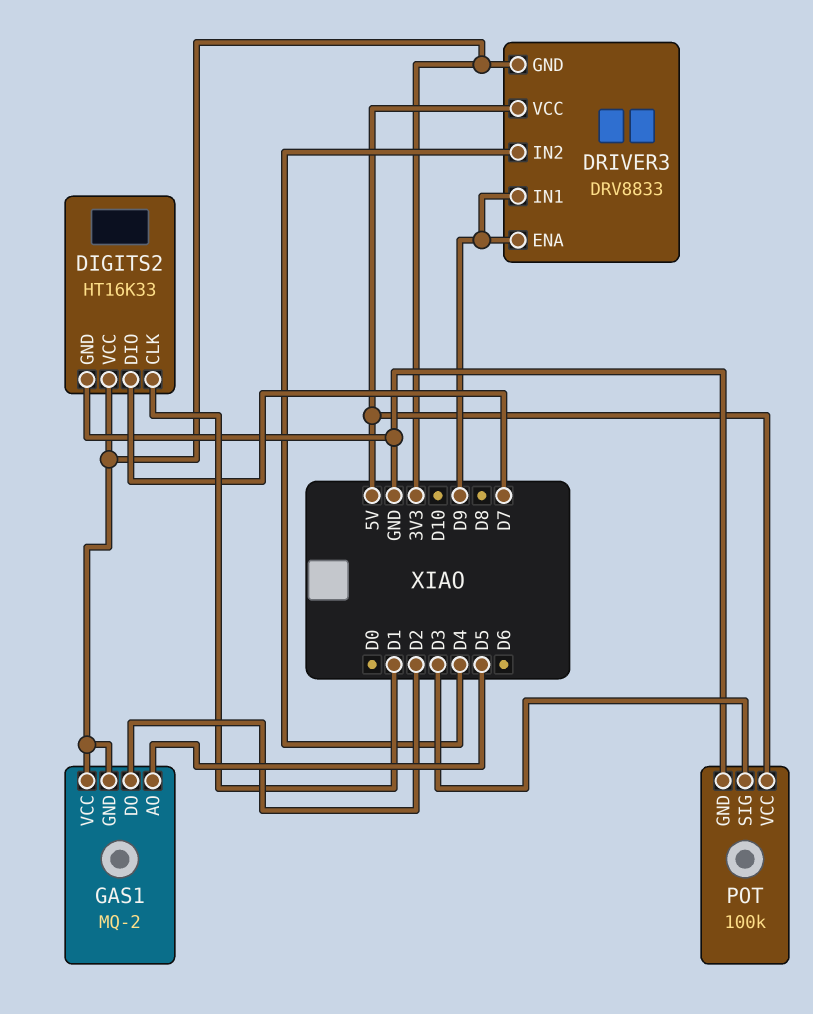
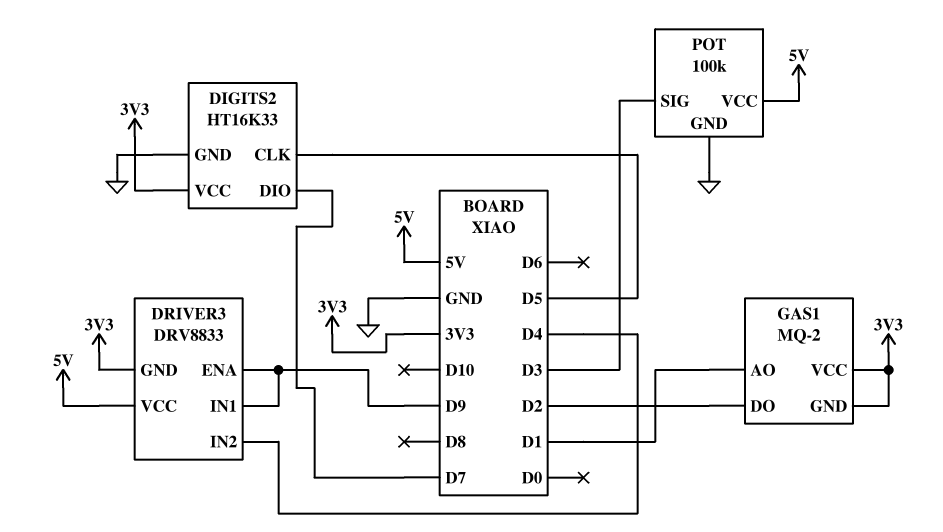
DIGITS2 pin CLK: D1 -> D5
GAS1 pin AO: D5 -> D1

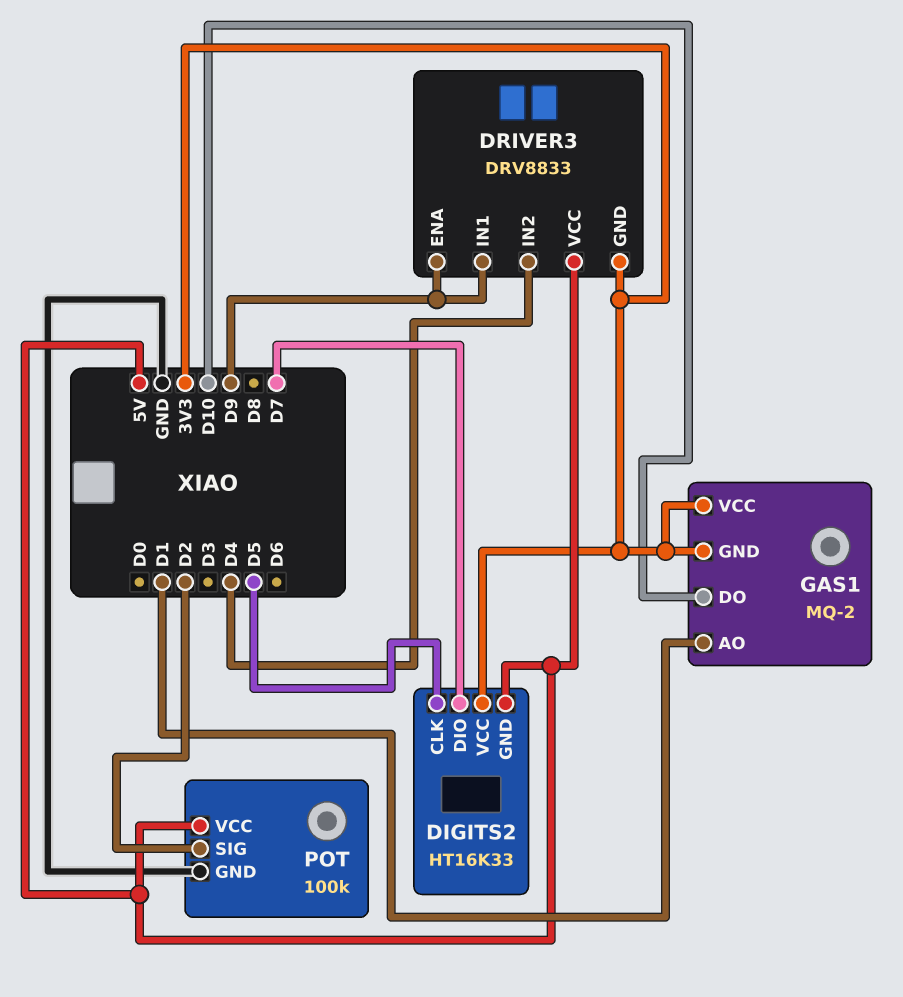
DIGITS2 pin GND: GND -> 5V
GAS1 pin DO: D2 -> D10
POT pin SIG: D3 -> D2

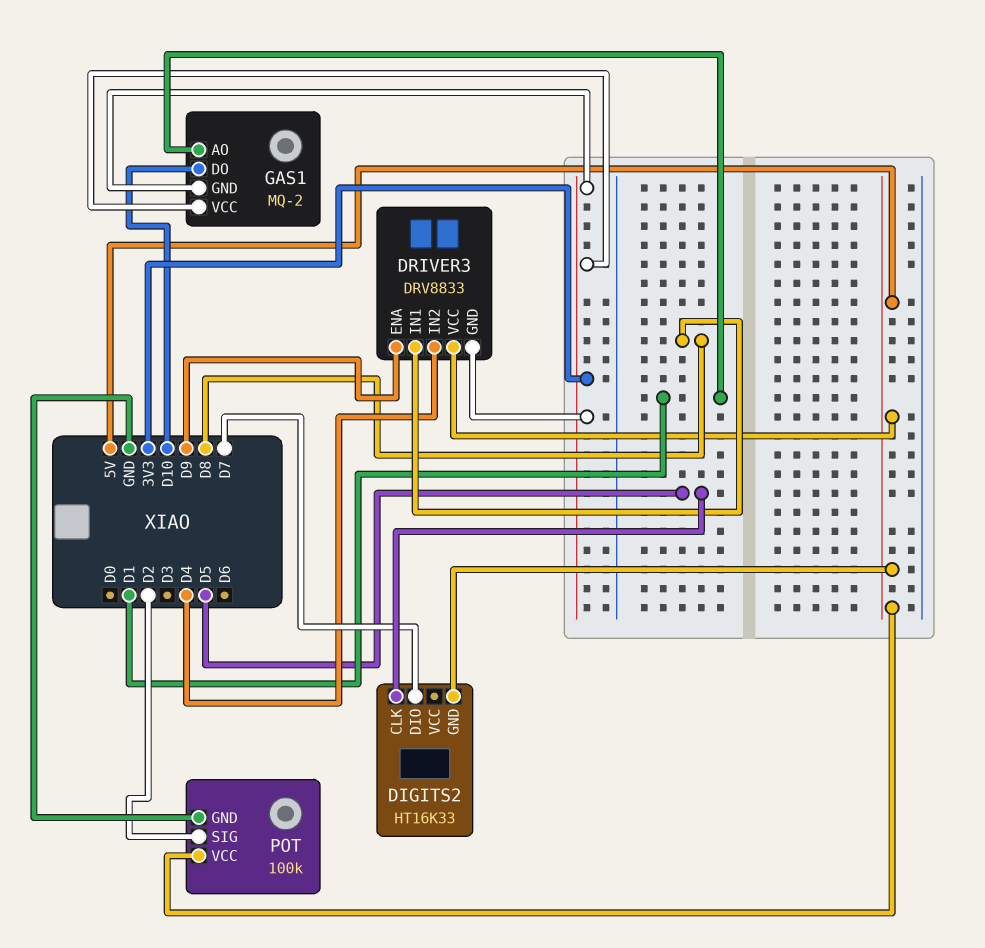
DIGITS2 pin VCC: 3V3 -> none
DRIVER3 pin IN1: D9 -> D8

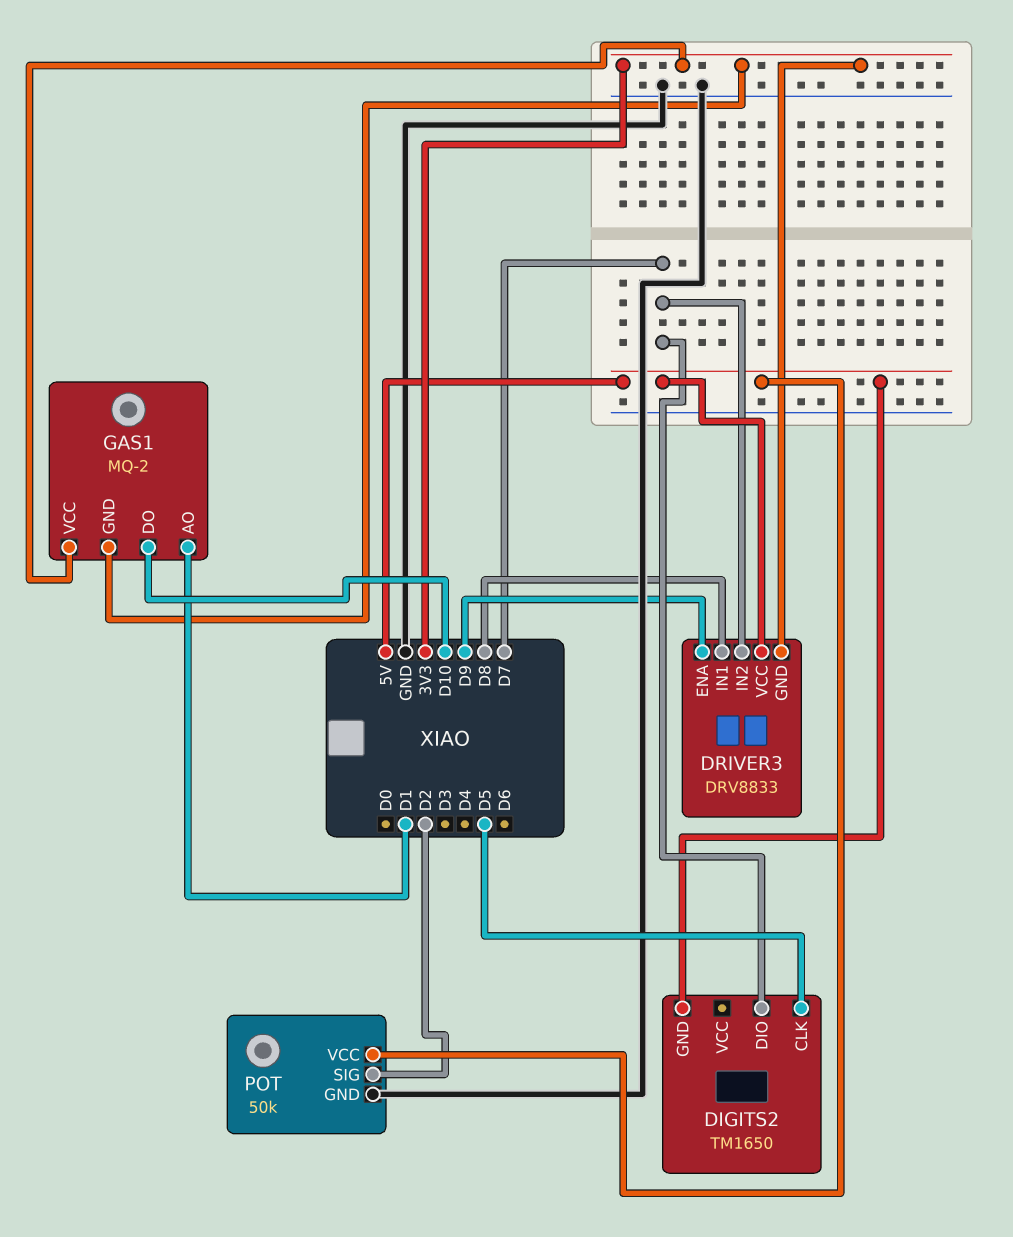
DIGITS2: HT16K33 -> TM1650
DRIVER3 pin IN2: D4 -> D7
POT: 100k -> 50k

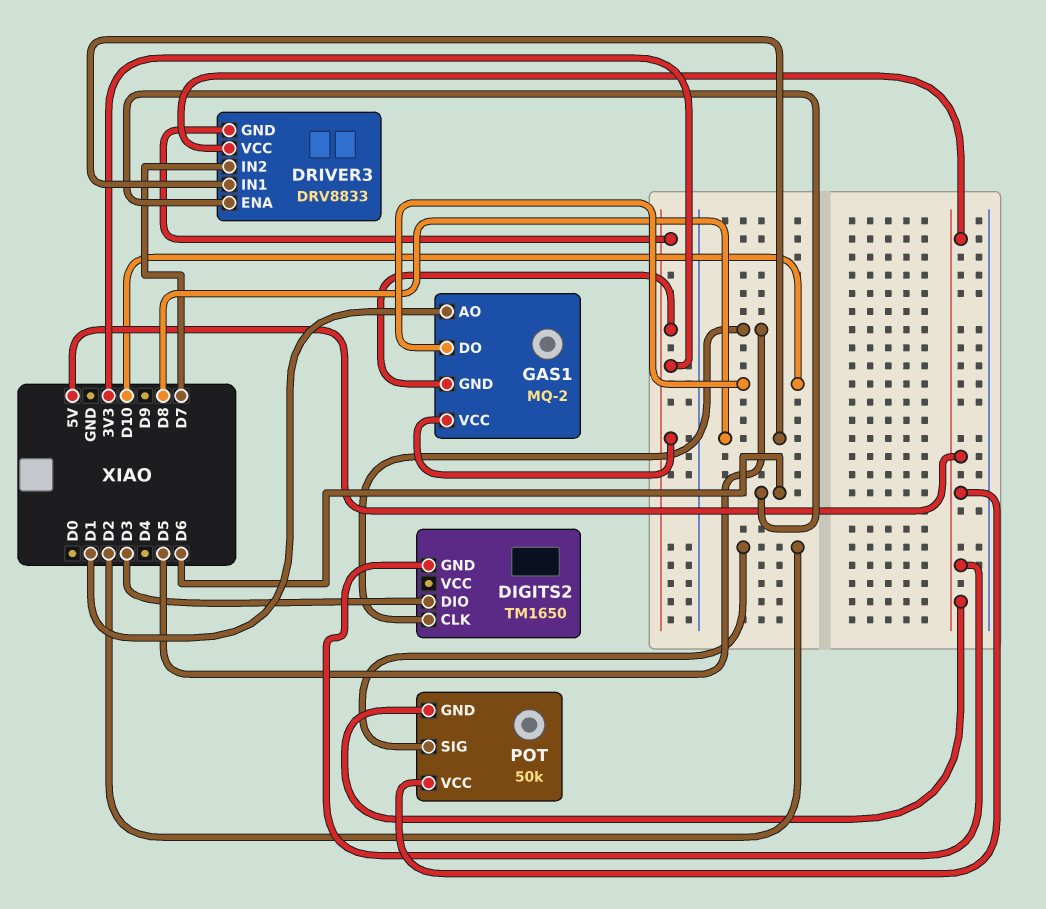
DIGITS2 pin DIO: D7 -> D3
DRIVER3 pin ENA: D9 -> D6
POT pin GND: GND -> 5V

